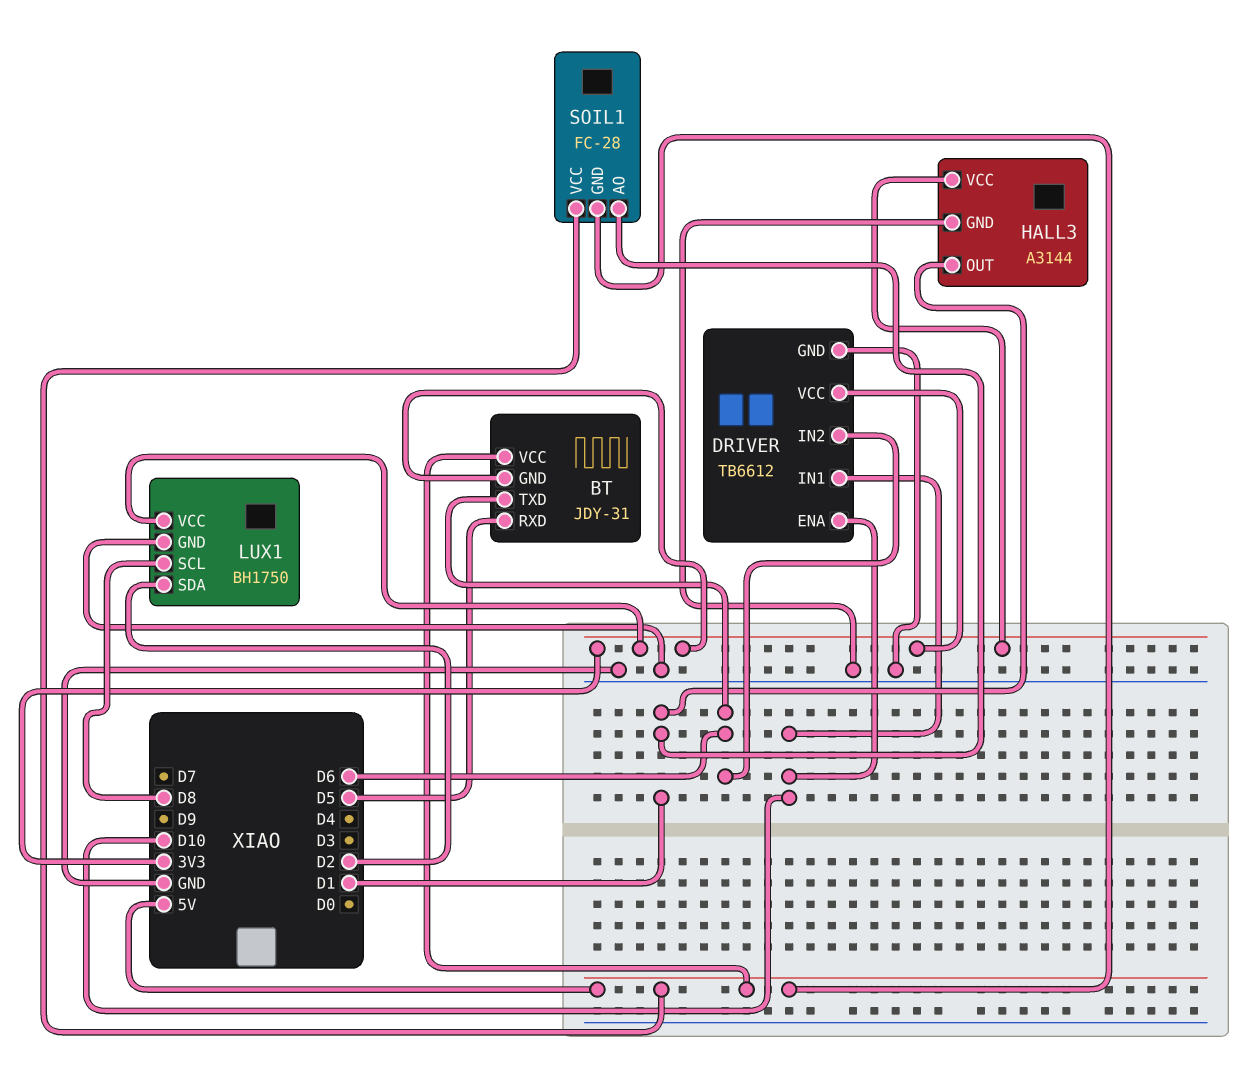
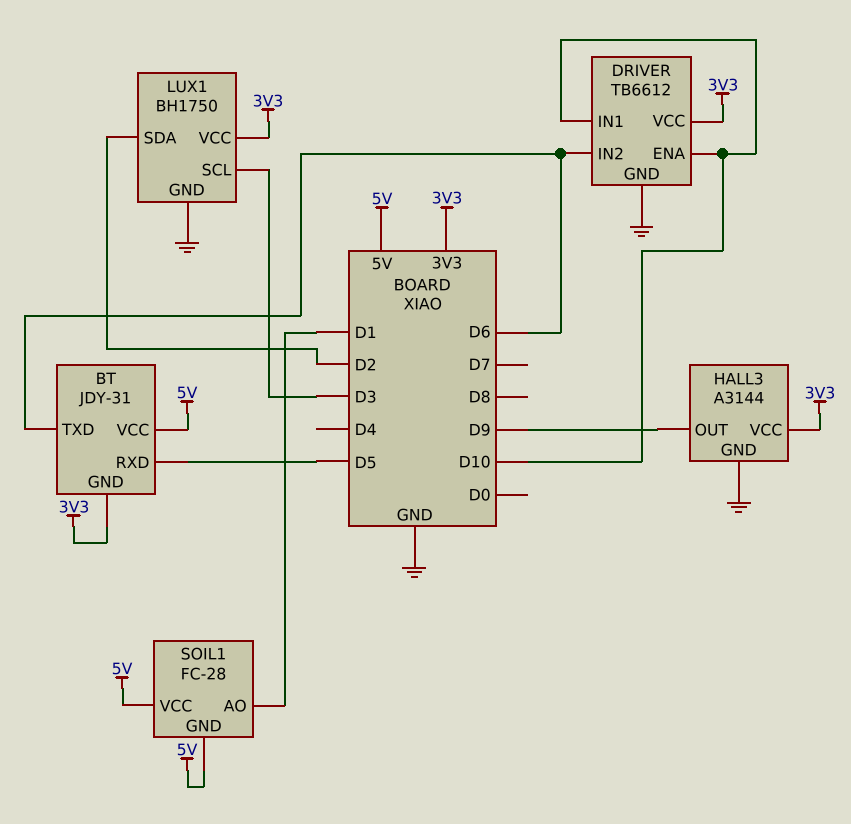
HALL3 pin OUT: D1 -> D9
LUX1 pin SCL: D8 -> D3

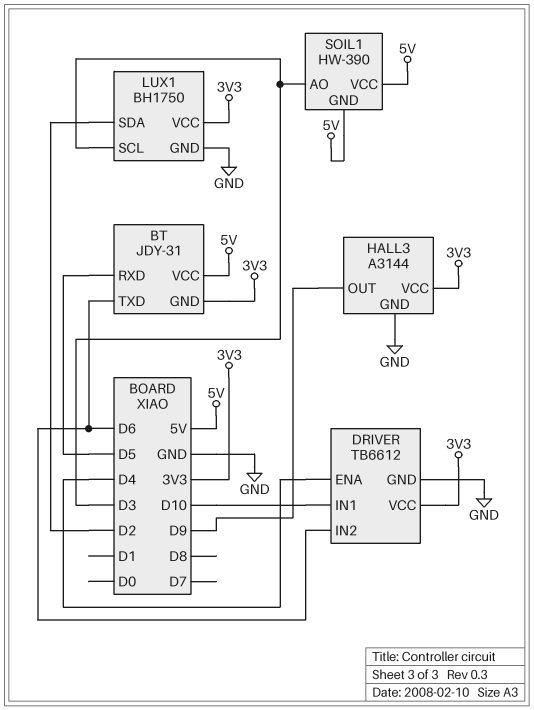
DRIVER pin ENA: D10 -> D4
SOIL1: FC-28 -> HW-390
SOIL1 pin AO: D1 -> D3

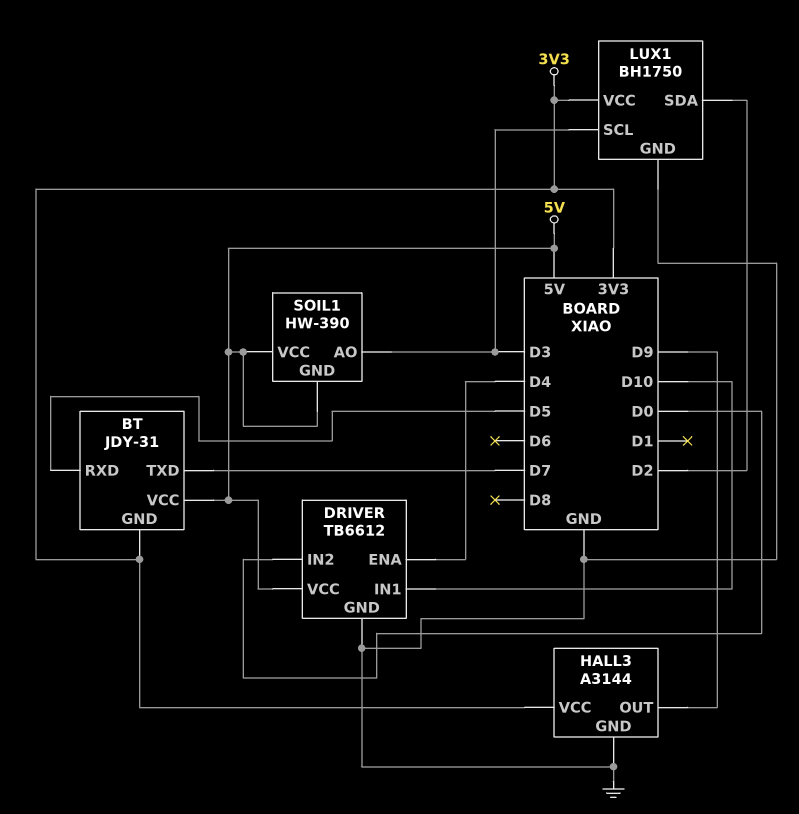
BT pin TXD: D6 -> D7
DRIVER pin IN2: D6 -> D0
DRIVER pin VCC: 3V3 -> 5V

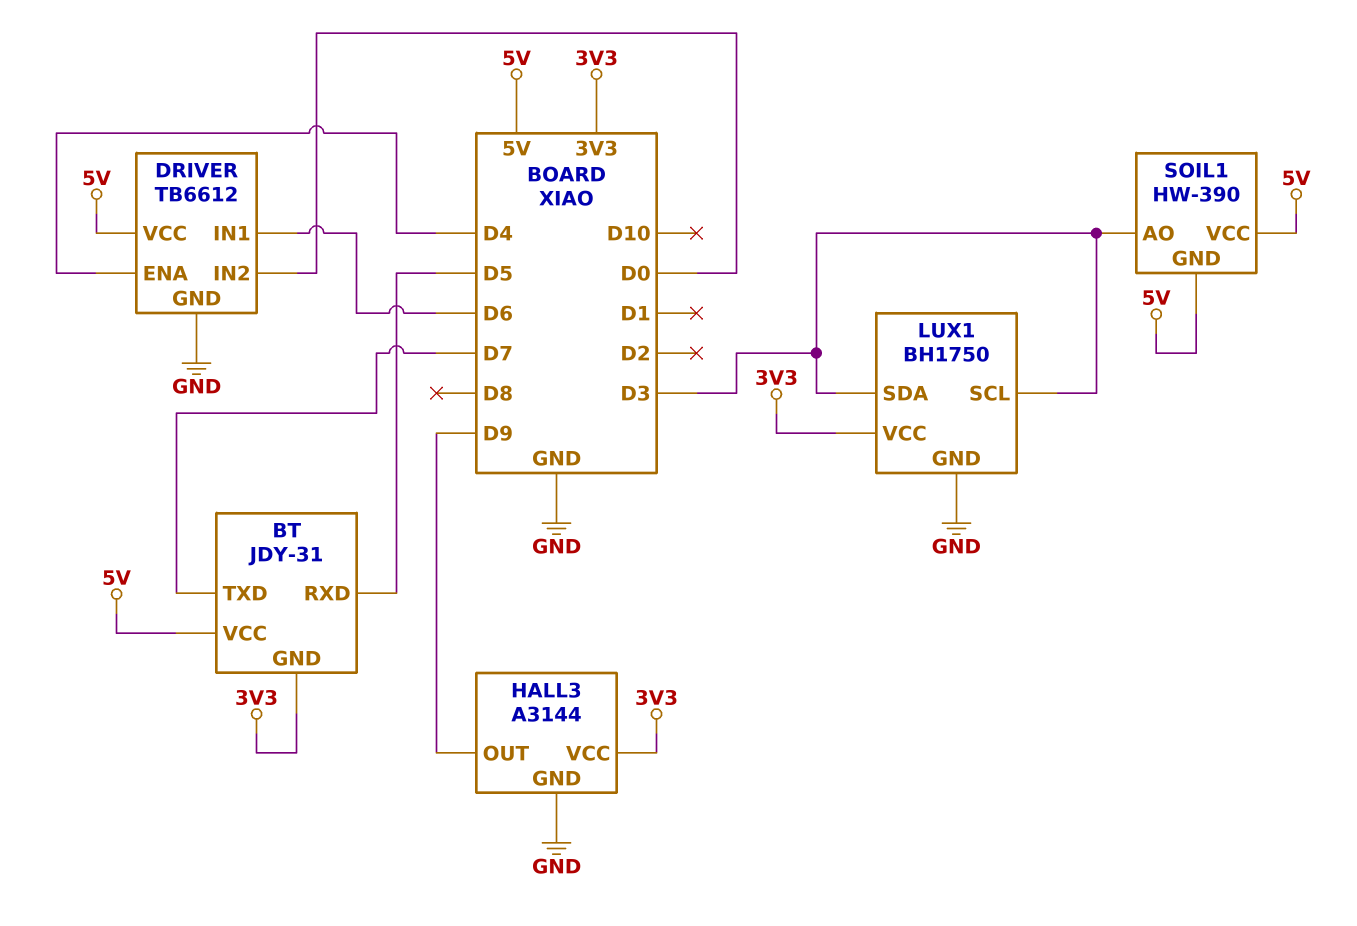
DRIVER pin IN1: D10 -> D6
LUX1 pin SDA: D2 -> D3

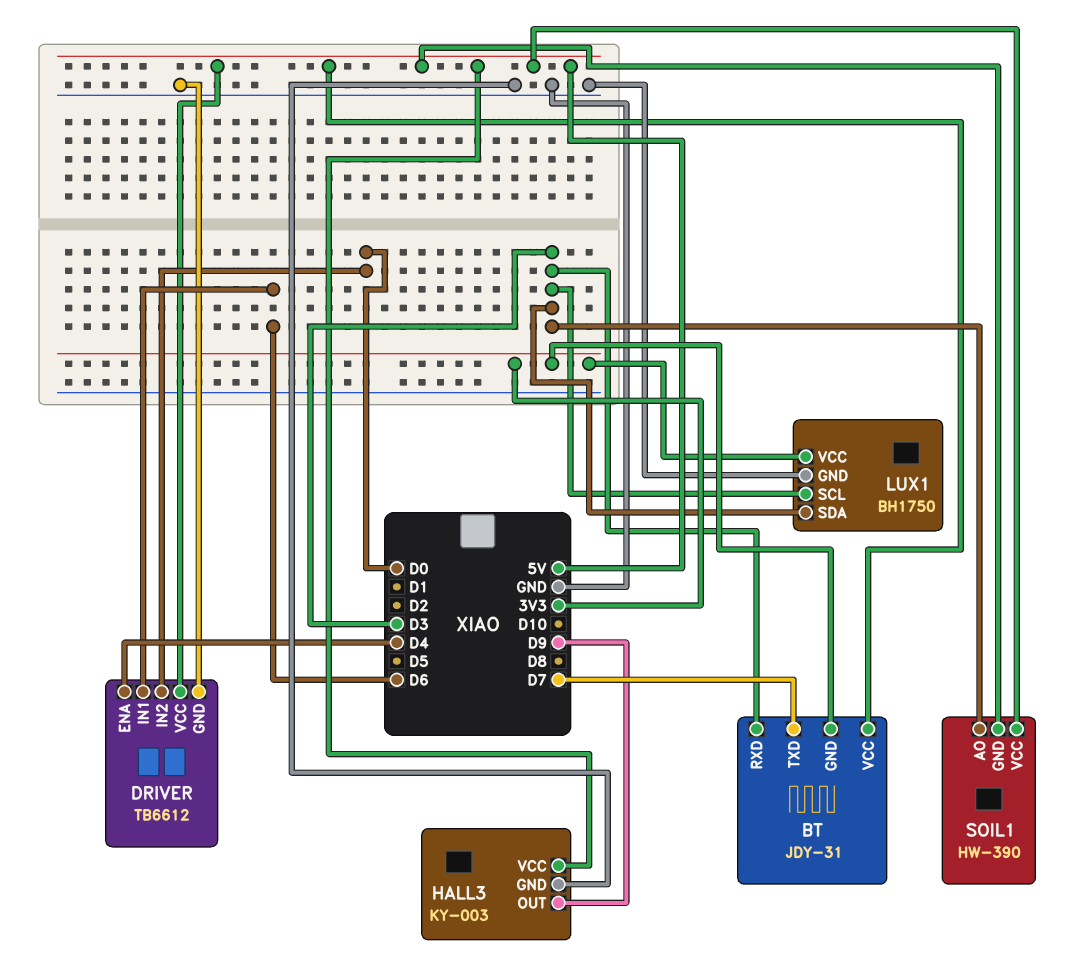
BT pin RXD: D5 -> D3
HALL3: A3144 -> KY-003
HALL3 pin VCC: 3V3 -> 5V

